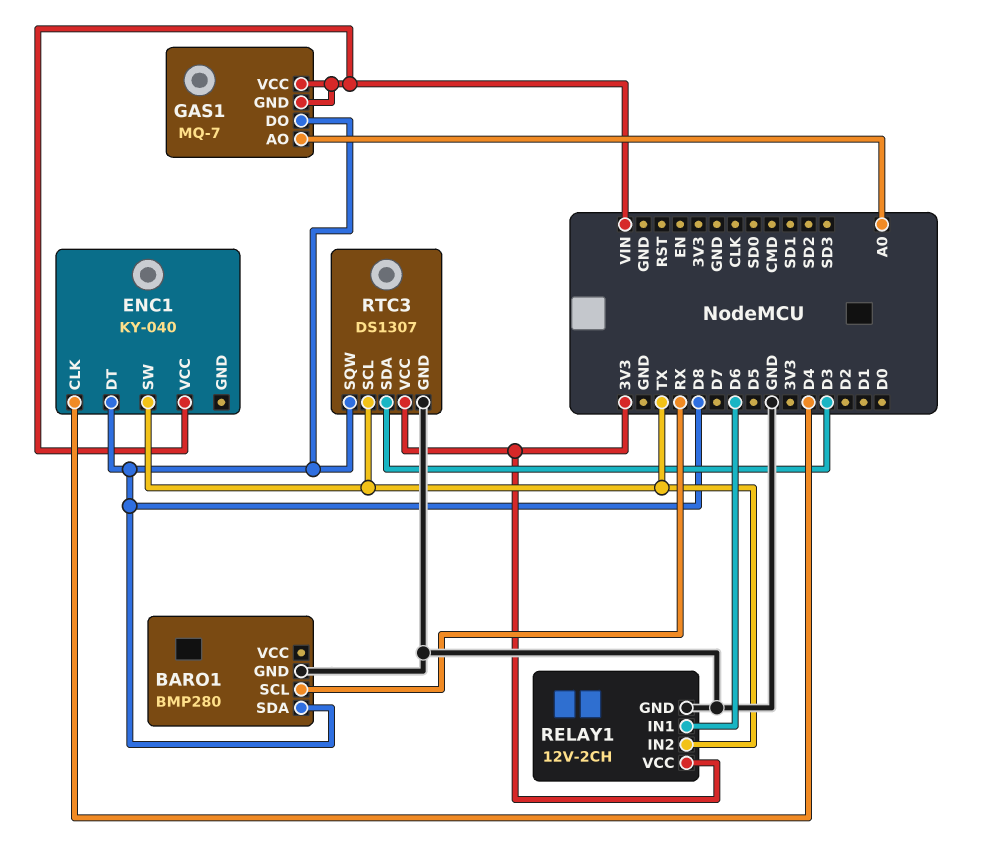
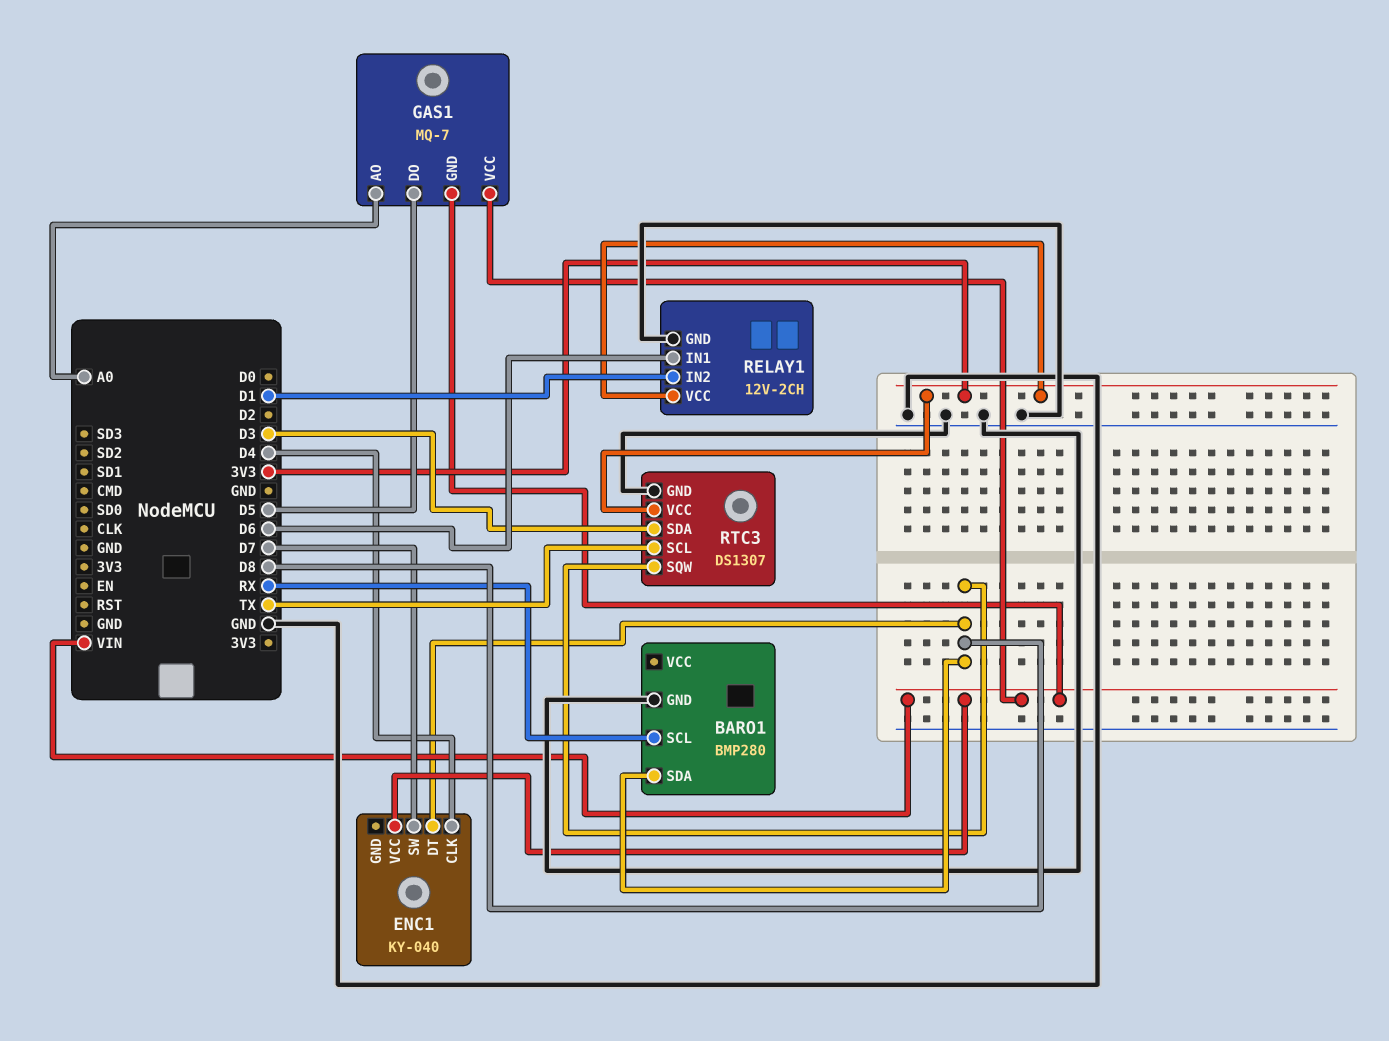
ENC1 pin SW: TX -> D7
GAS1 pin DO: D8 -> D5
RELAY1 pin IN2: TX -> D1

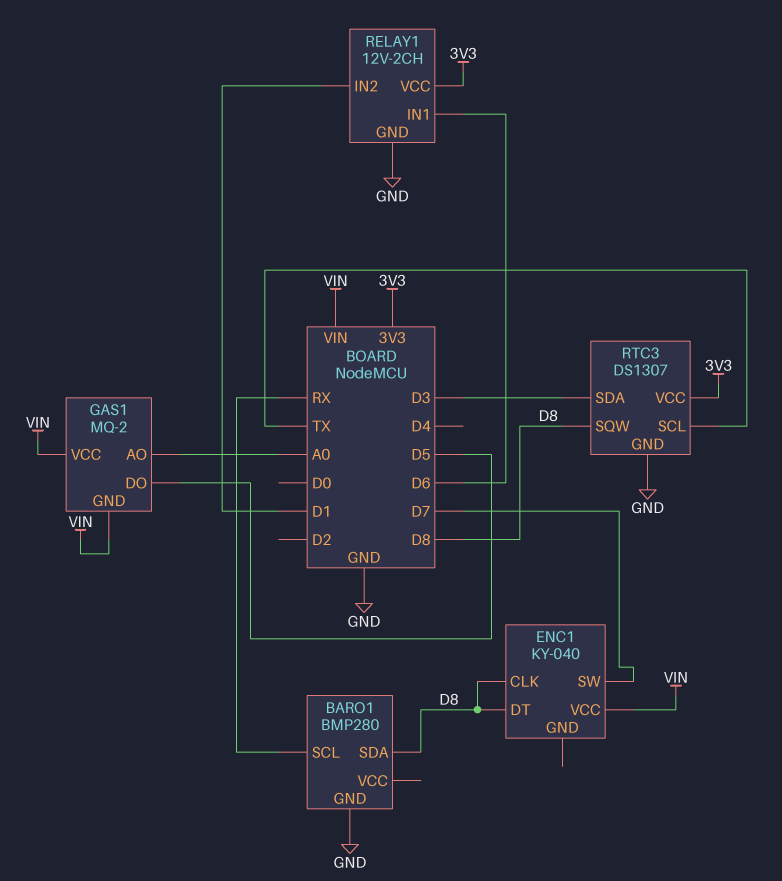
ENC1 pin CLK: D4 -> D8
GAS1: MQ-7 -> MQ-2

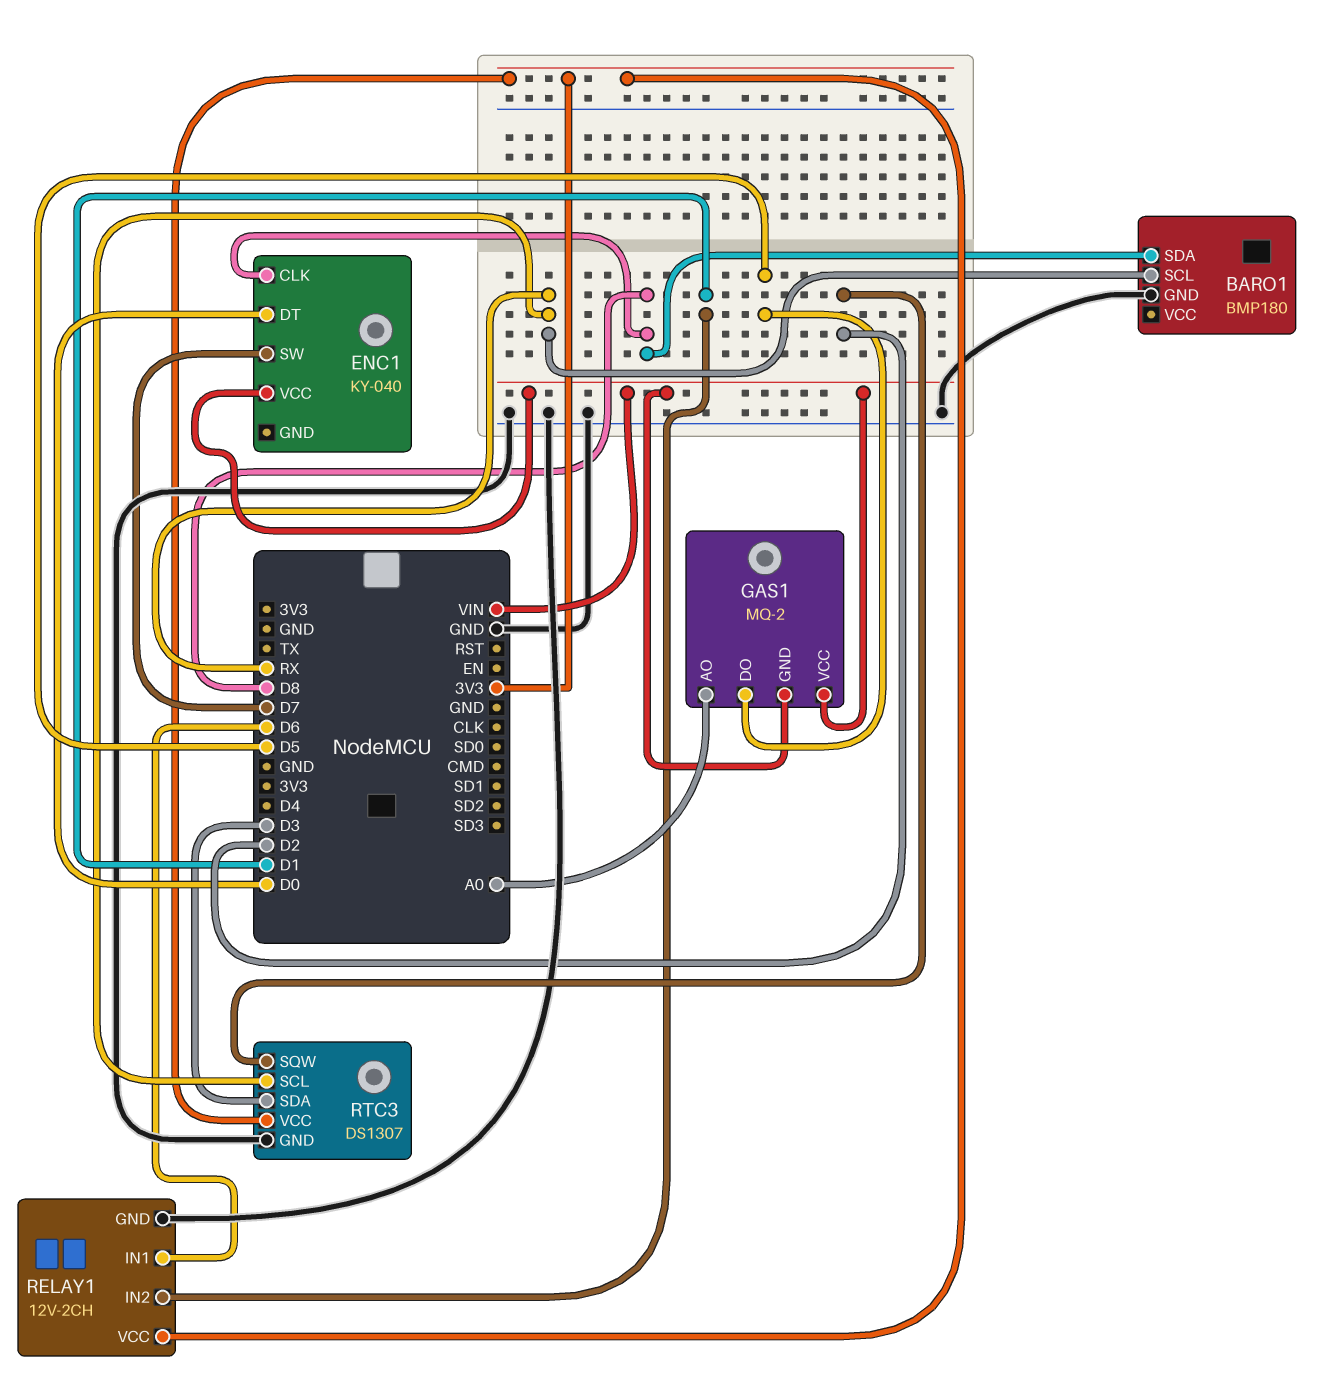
BARO1: BMP280 -> BMP180
ENC1 pin DT: D8 -> D0
RTC3 pin SCL: TX -> RX
RTC3 pin SQW: D8 -> D2

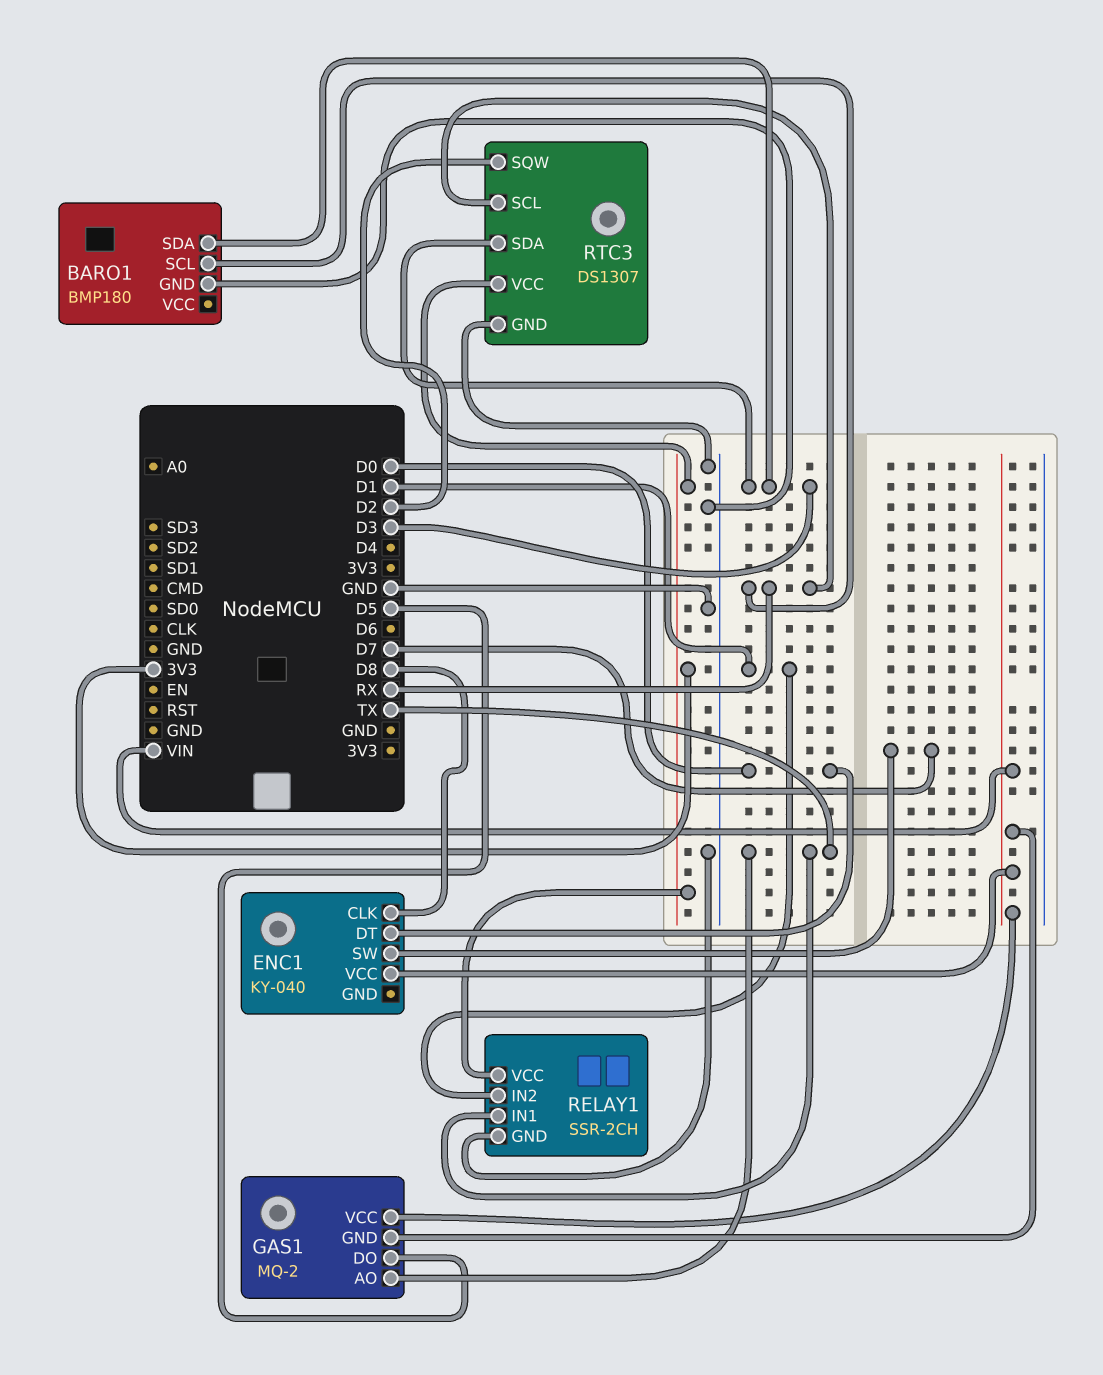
BARO1 pin SDA: D8 -> D3
GAS1 pin AO: A0 -> TX
RELAY1: 12V-2CH -> SSR-2CH
RELAY1 pin IN1: D6 -> TX

